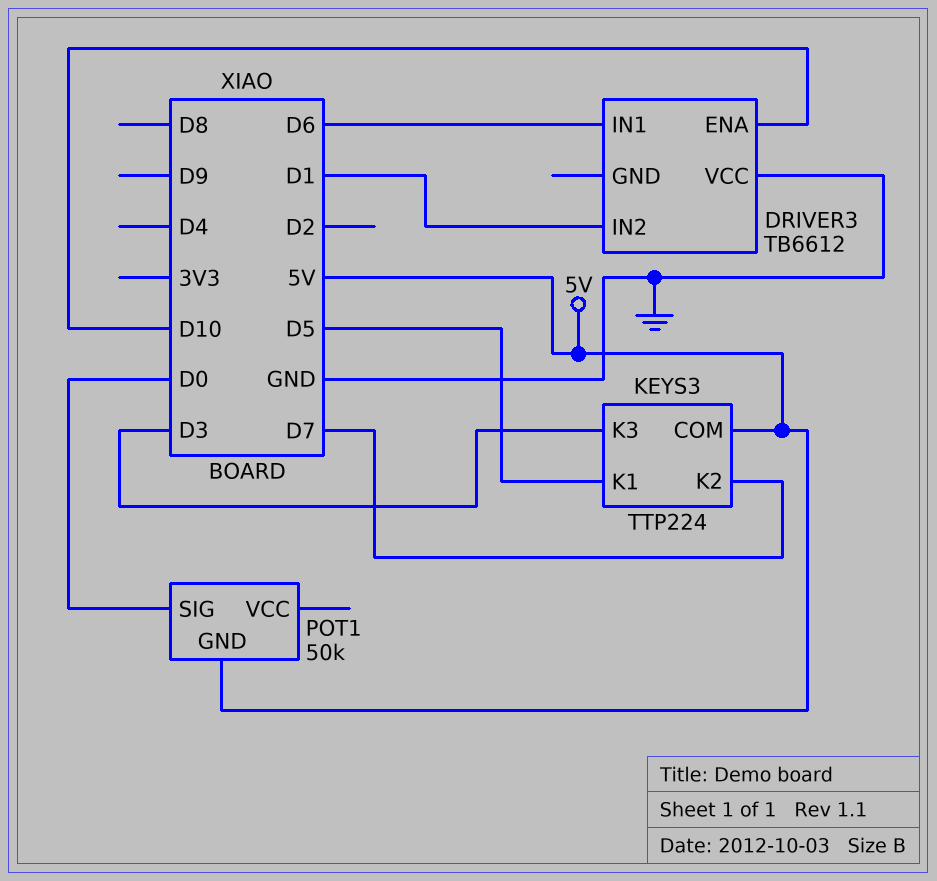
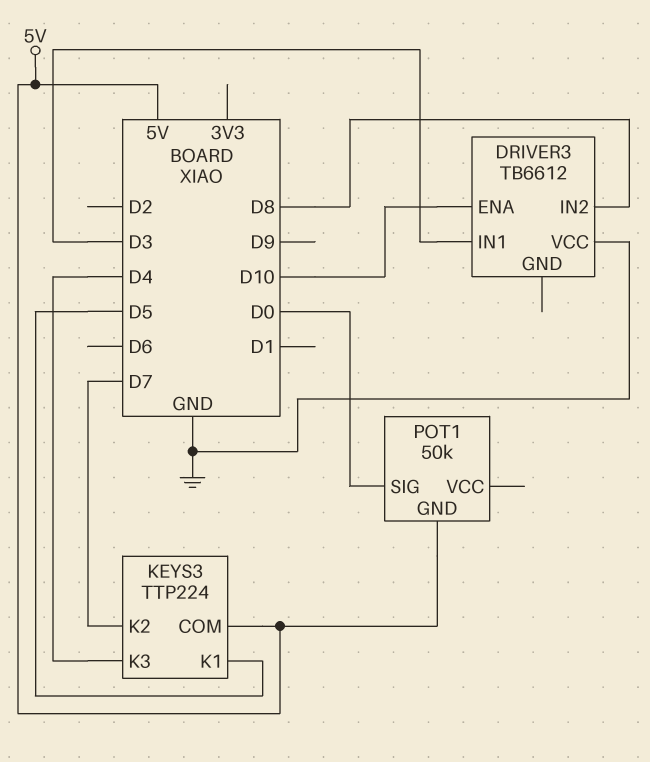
DRIVER3 pin IN1: D6 -> D3
DRIVER3 pin IN2: D1 -> D8
KEYS3 pin K3: D3 -> D4

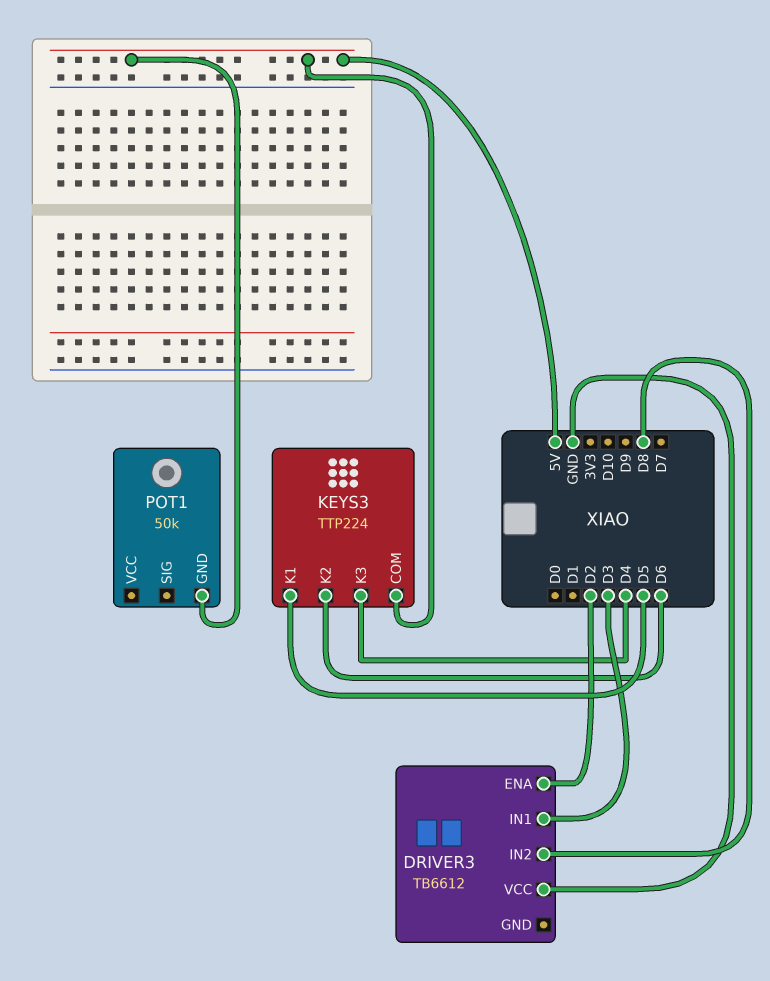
DRIVER3 pin ENA: D10 -> D2
KEYS3 pin K2: D7 -> D6
POT1 pin SIG: D0 -> none

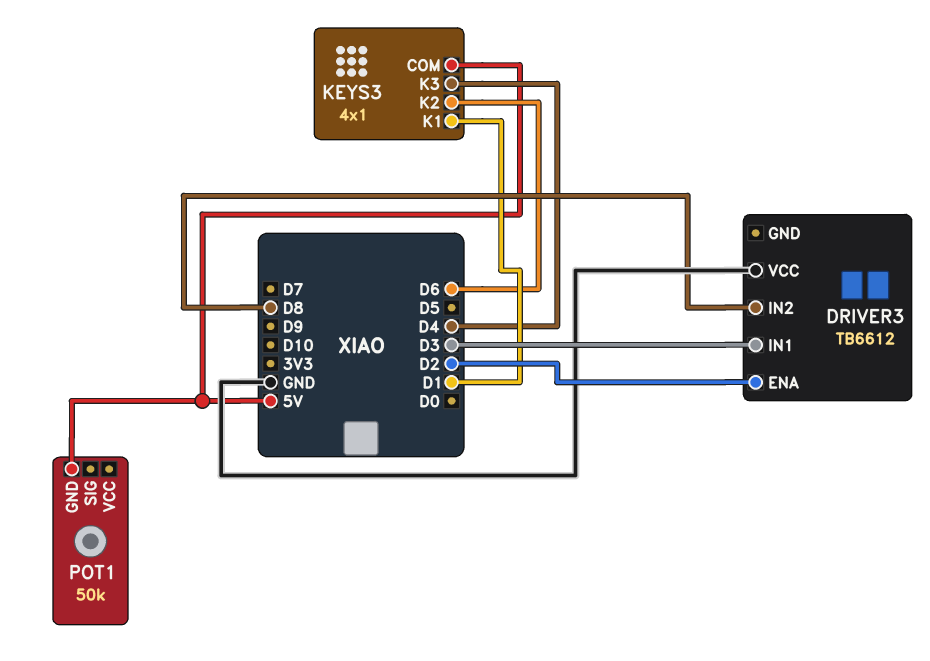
KEYS3: TTP224 -> 4x1
KEYS3 pin K1: D5 -> D1

